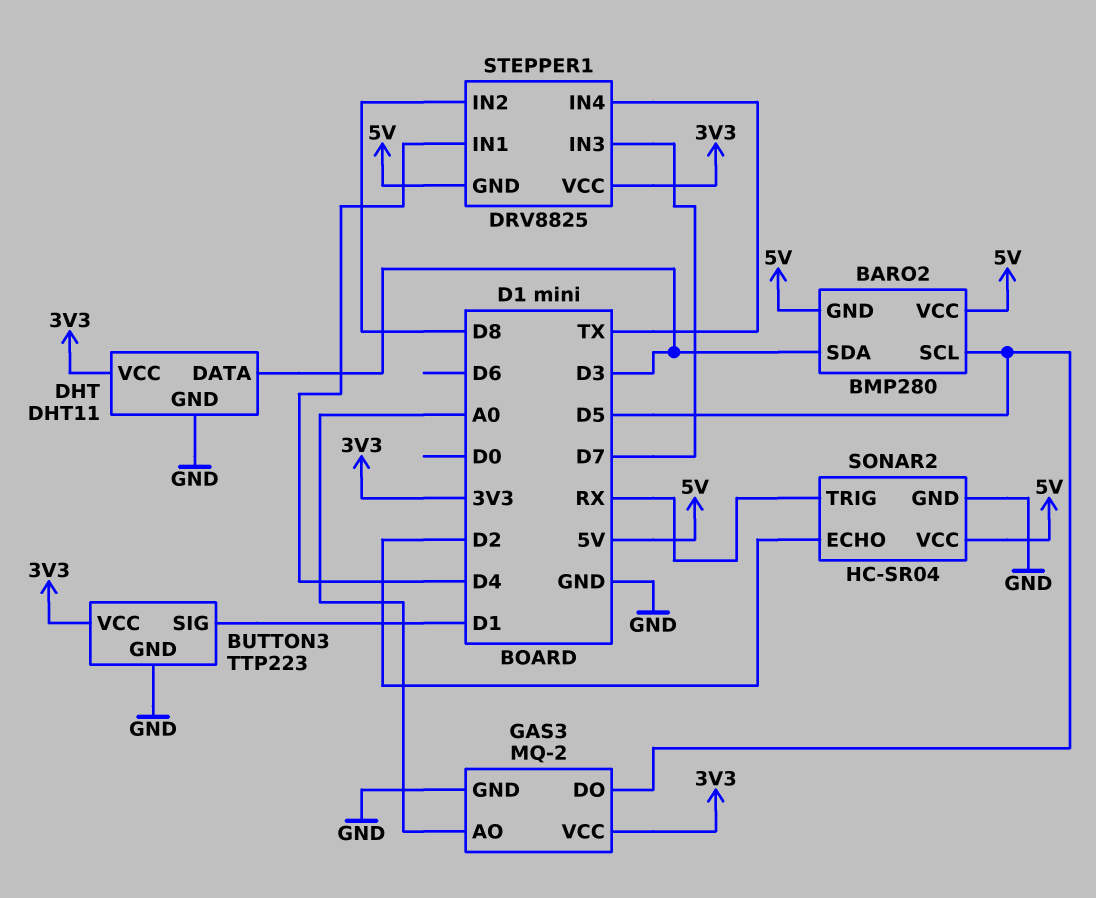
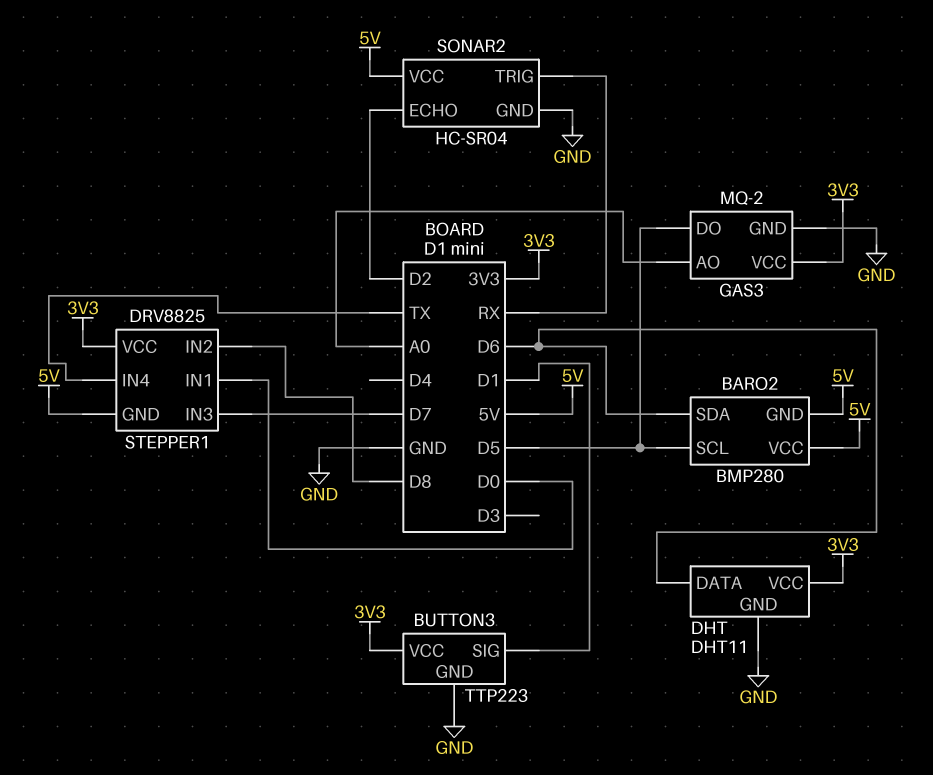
BARO2 pin SDA: D3 -> D6
DHT pin DATA: D3 -> D6
STEPPER1 pin IN1: D4 -> D0

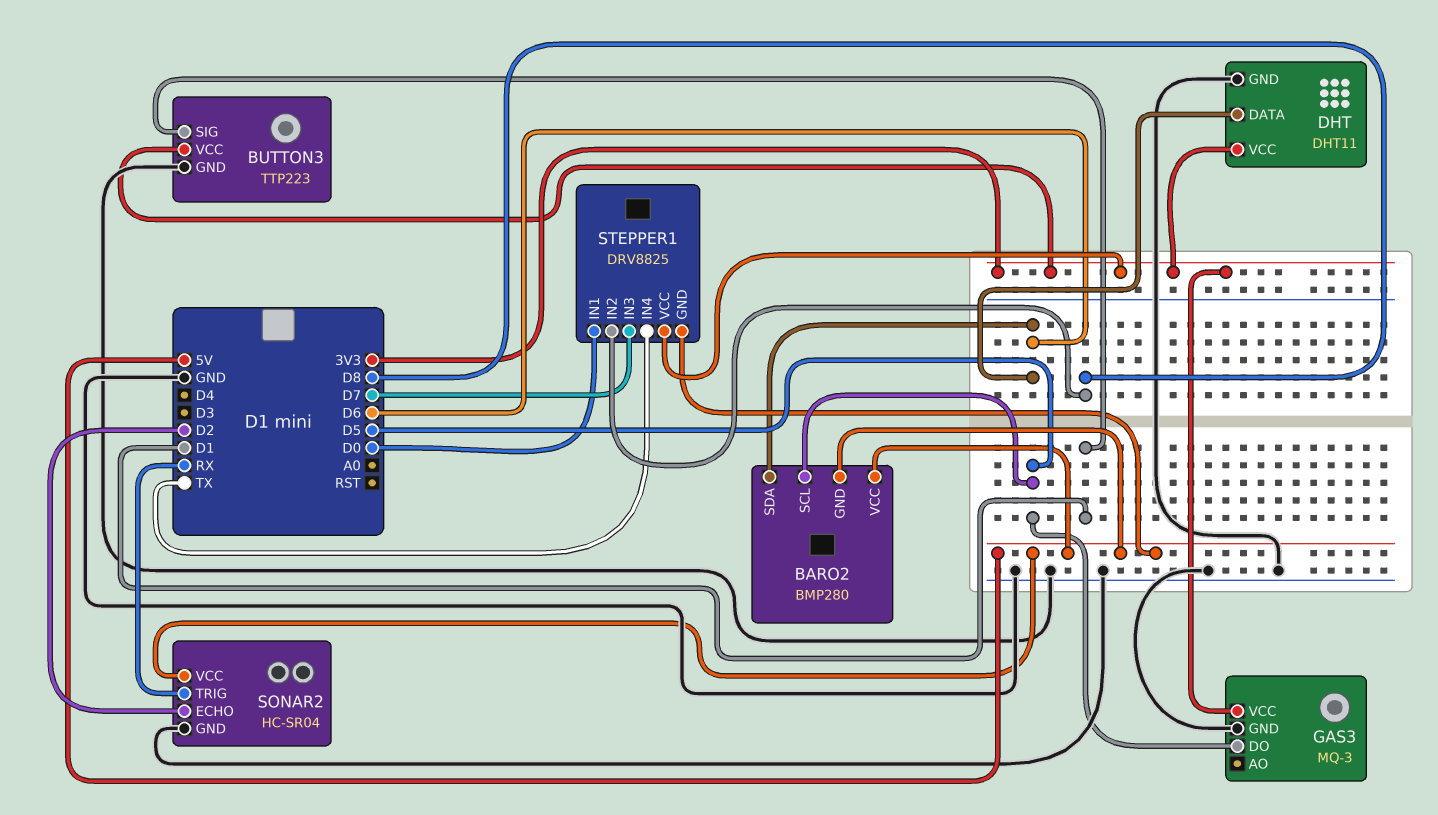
GAS3: MQ-2 -> MQ-3
GAS3 pin AO: A0 -> none

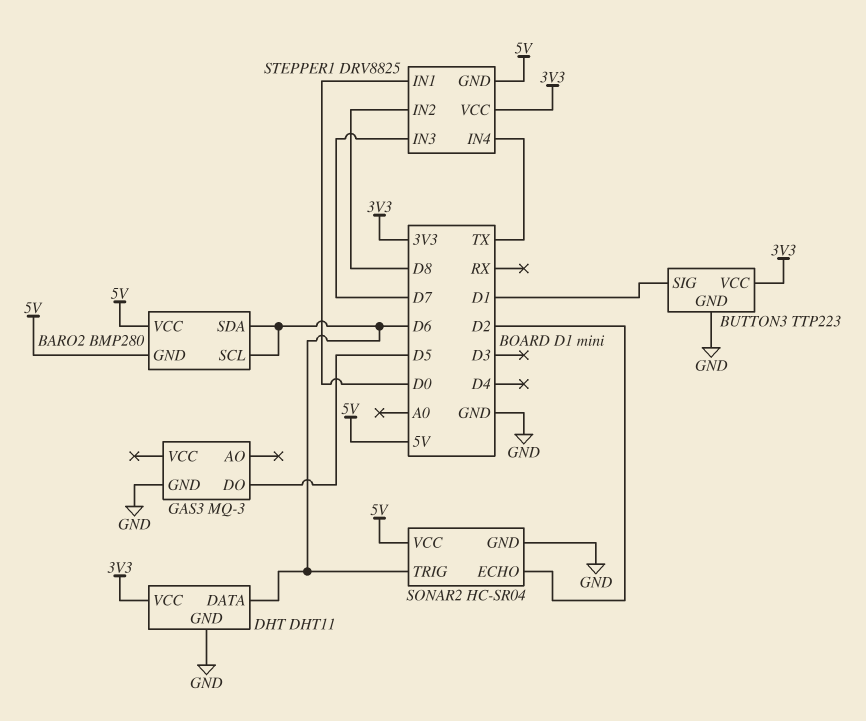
BARO2 pin SCL: D5 -> D6
GAS3 pin VCC: 3V3 -> none
SONAR2 pin TRIG: RX -> D6

